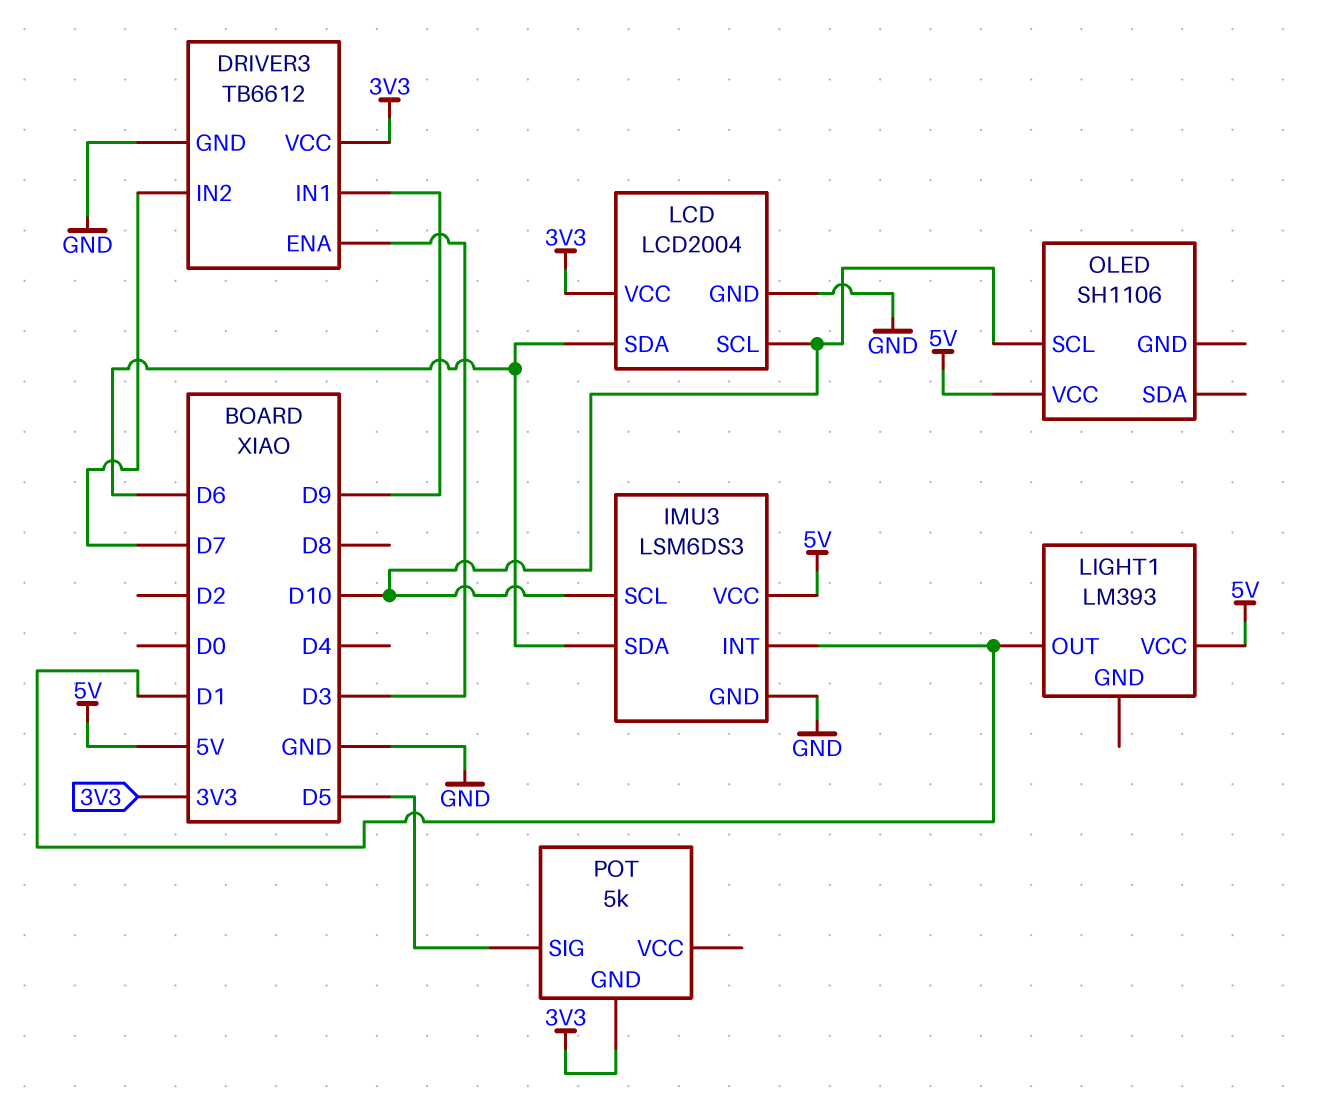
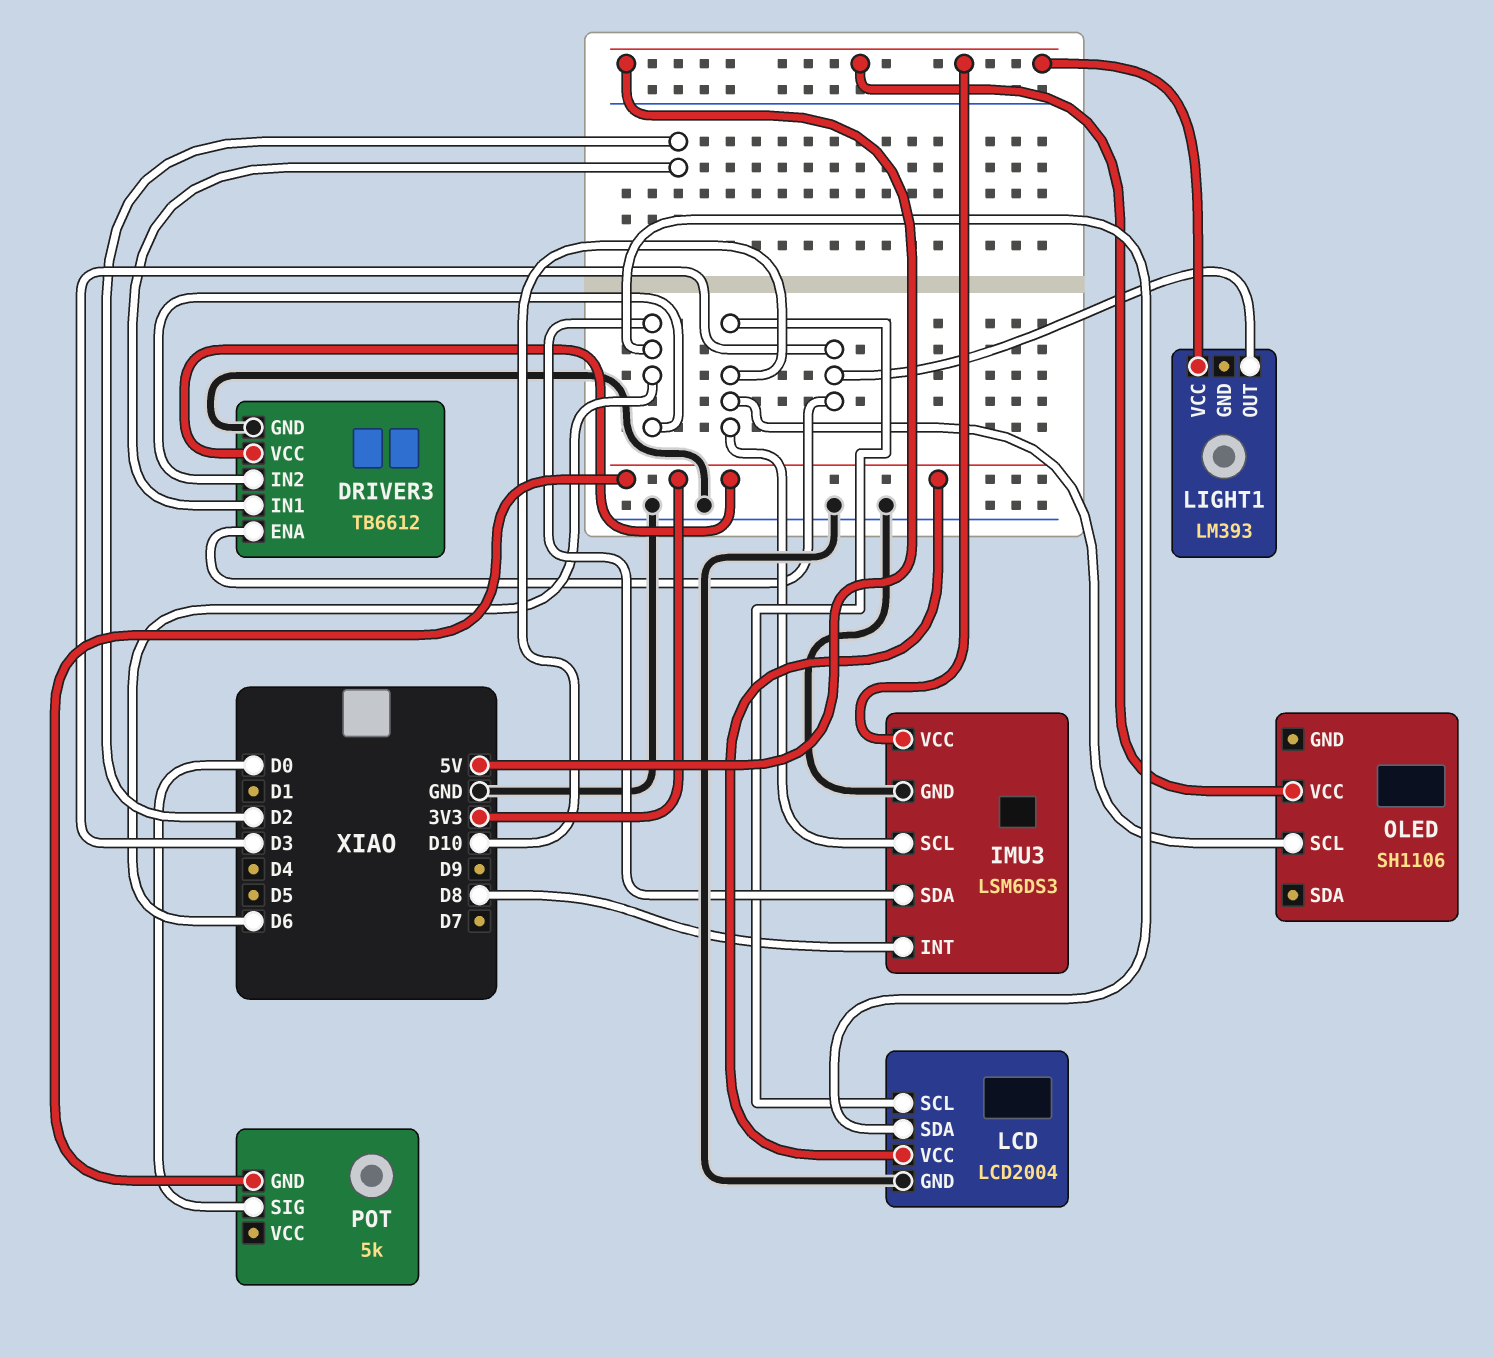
DRIVER3 pin IN1: D9 -> D2
DRIVER3 pin IN2: D7 -> D6
IMU3 pin INT: D1 -> D8
LIGHT1 pin OUT: D1 -> D3
POT pin SIG: D5 -> D0

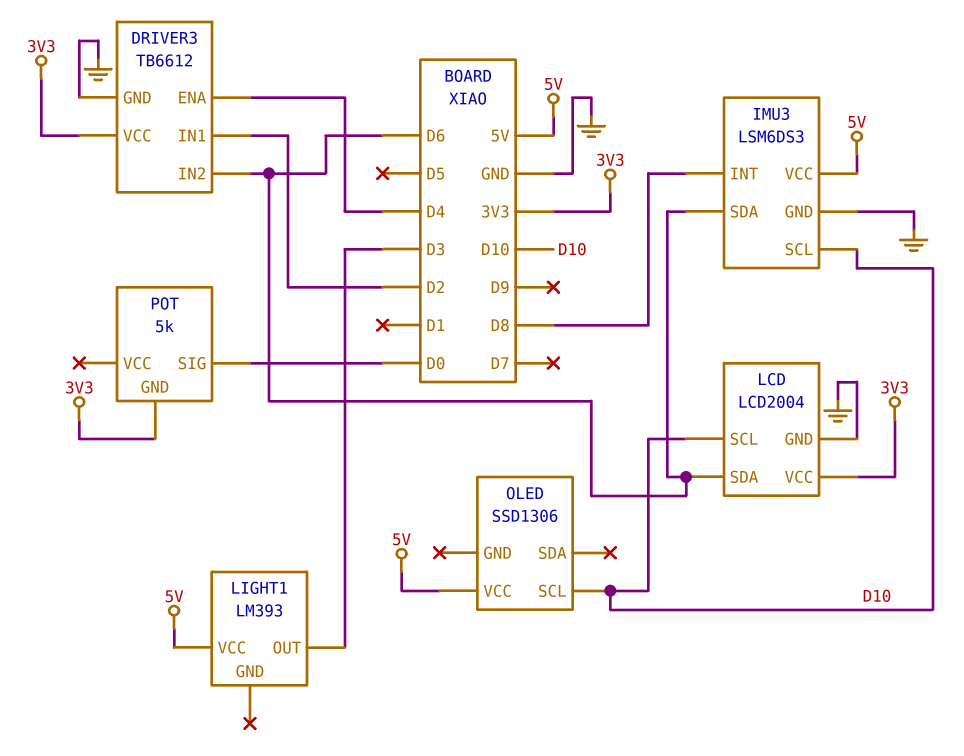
DRIVER3 pin ENA: D3 -> D4
OLED: SH1106 -> SSD1306

